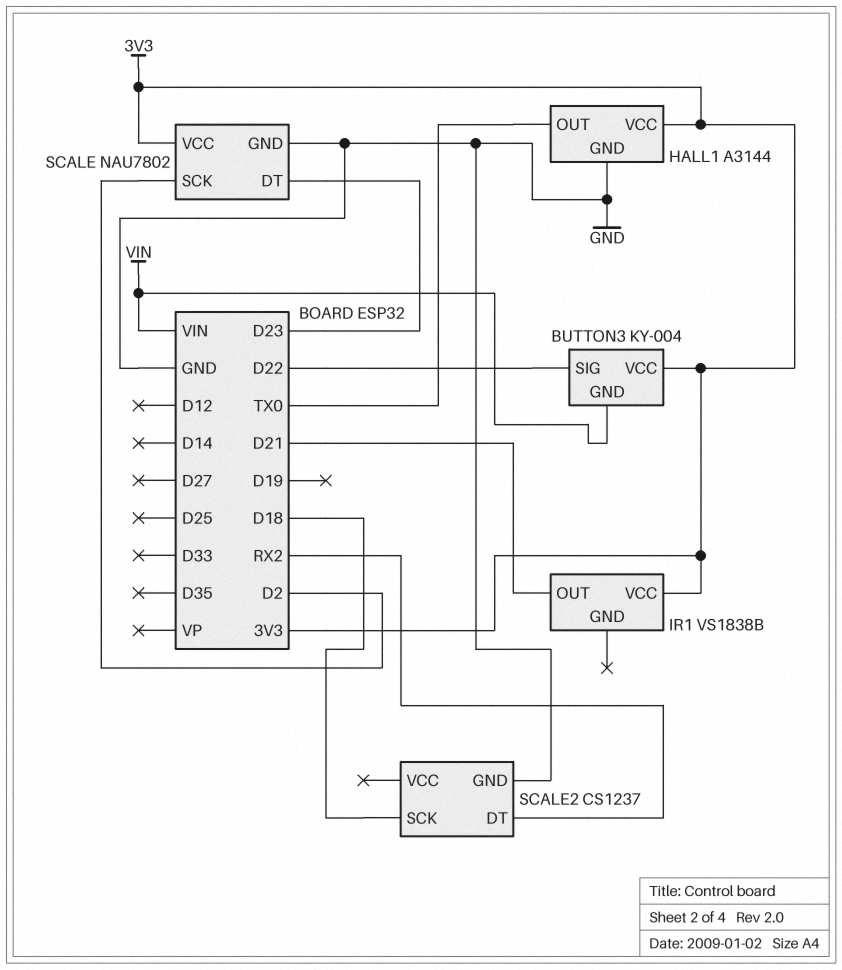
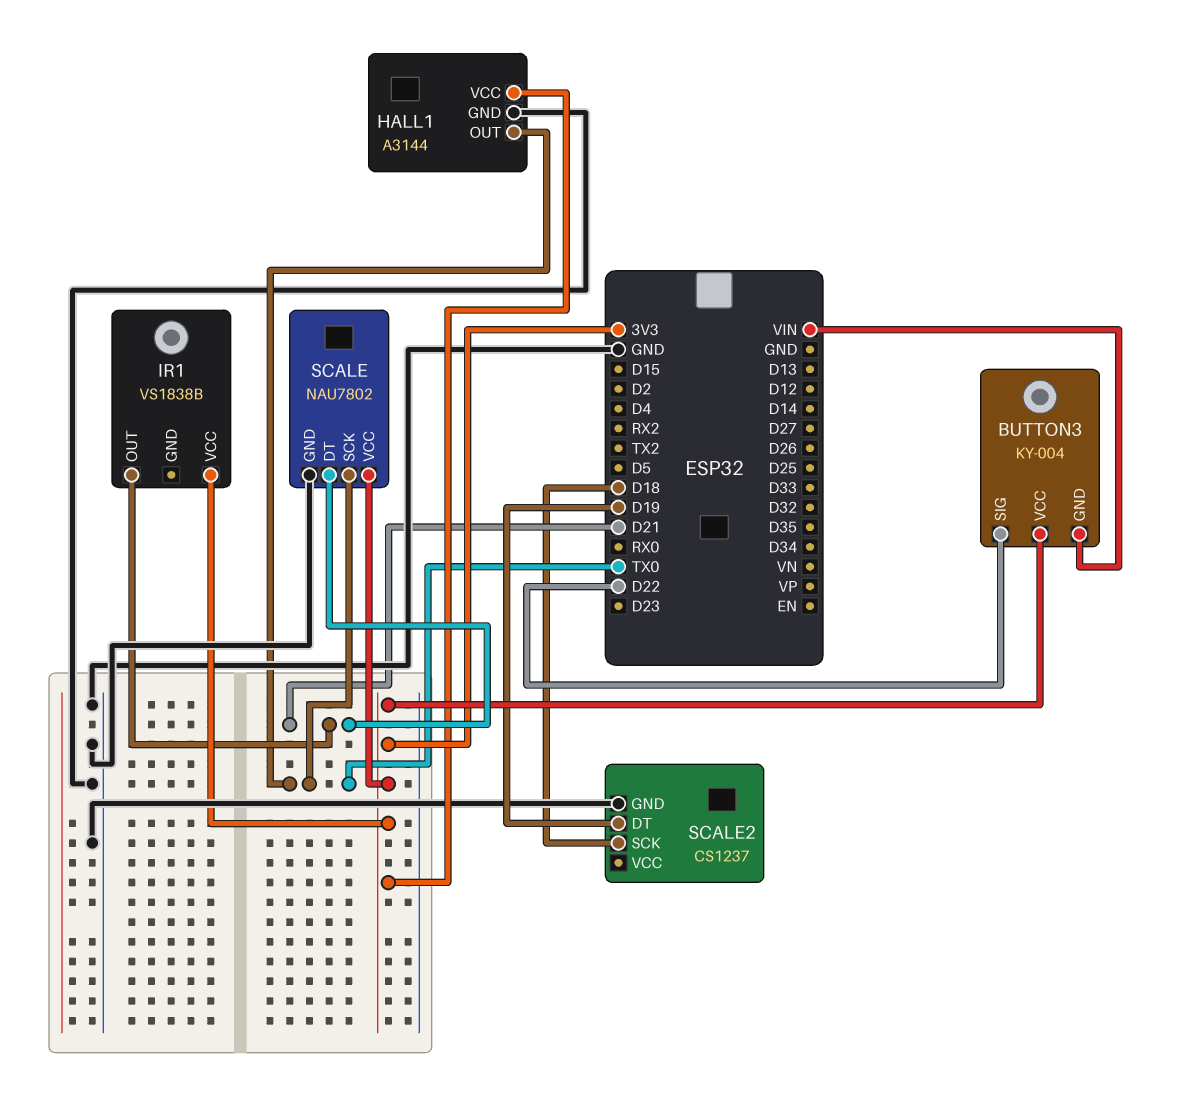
SCALE pin DT: D23 -> D21
SCALE pin SCK: D2 -> TX0
SCALE2 pin DT: RX2 -> D19

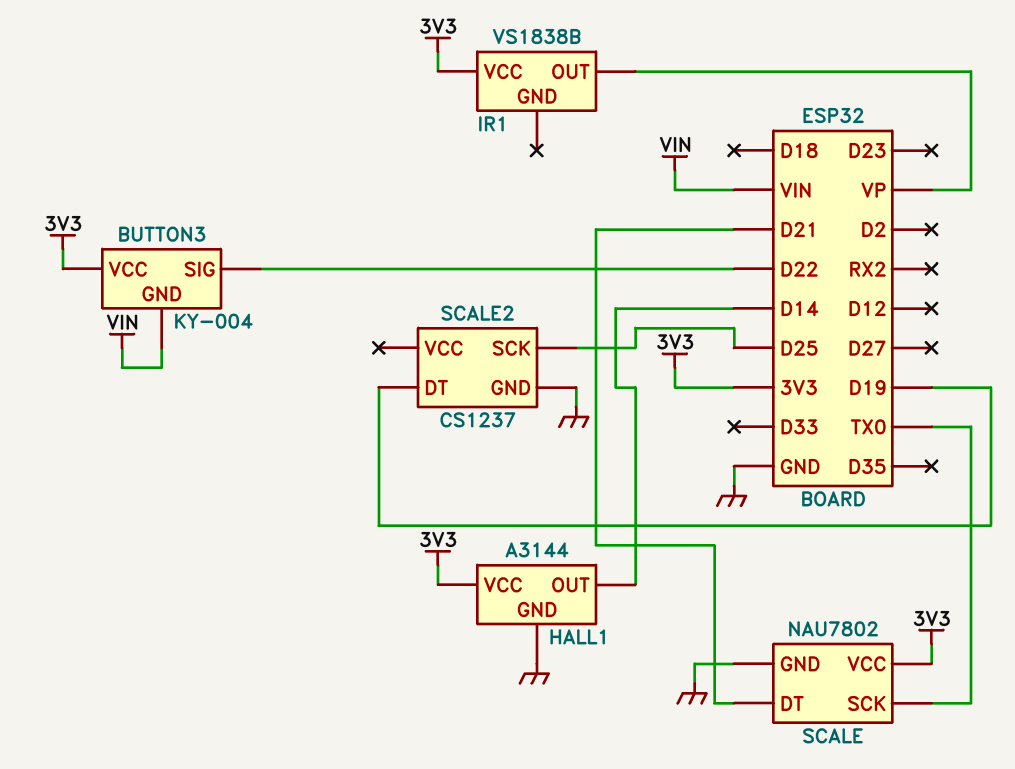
HALL1 pin OUT: TX0 -> D14
IR1 pin OUT: D21 -> VP
SCALE2 pin SCK: D18 -> D25

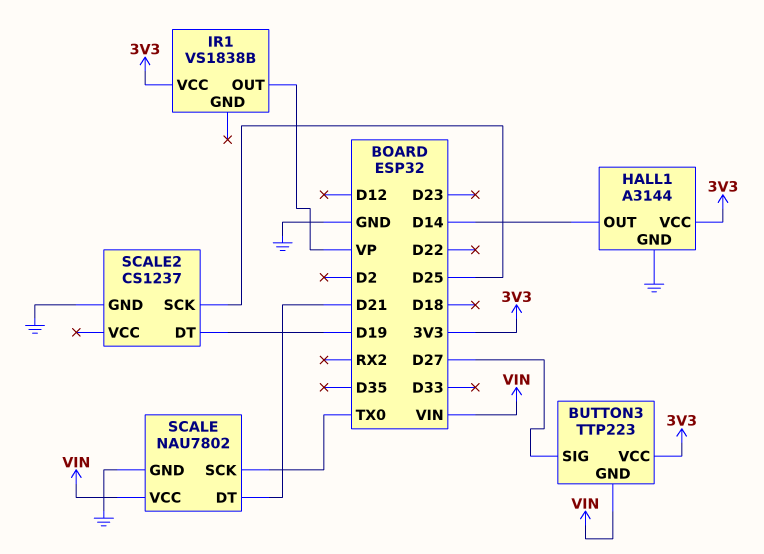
BUTTON3: KY-004 -> TTP223
BUTTON3 pin SIG: D22 -> D27
SCALE pin VCC: 3V3 -> VIN

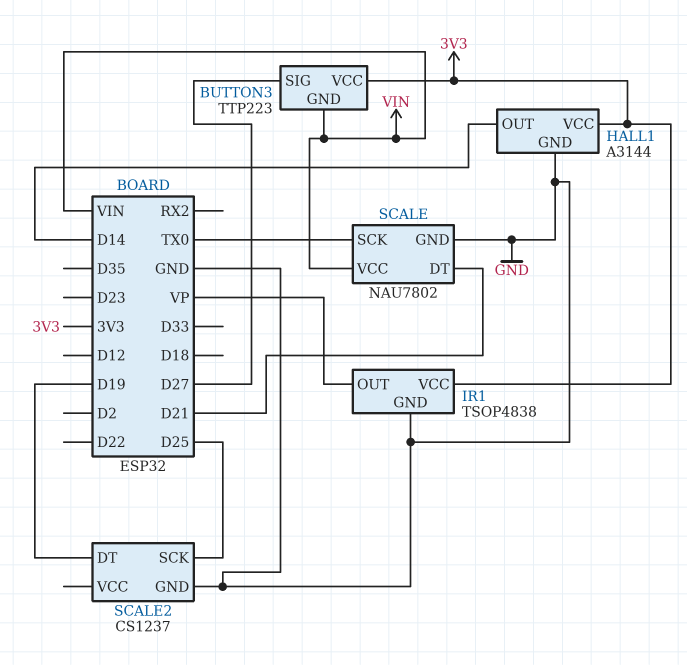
IR1: VS1838B -> TSOP4838
IR1 pin GND: none -> GND

